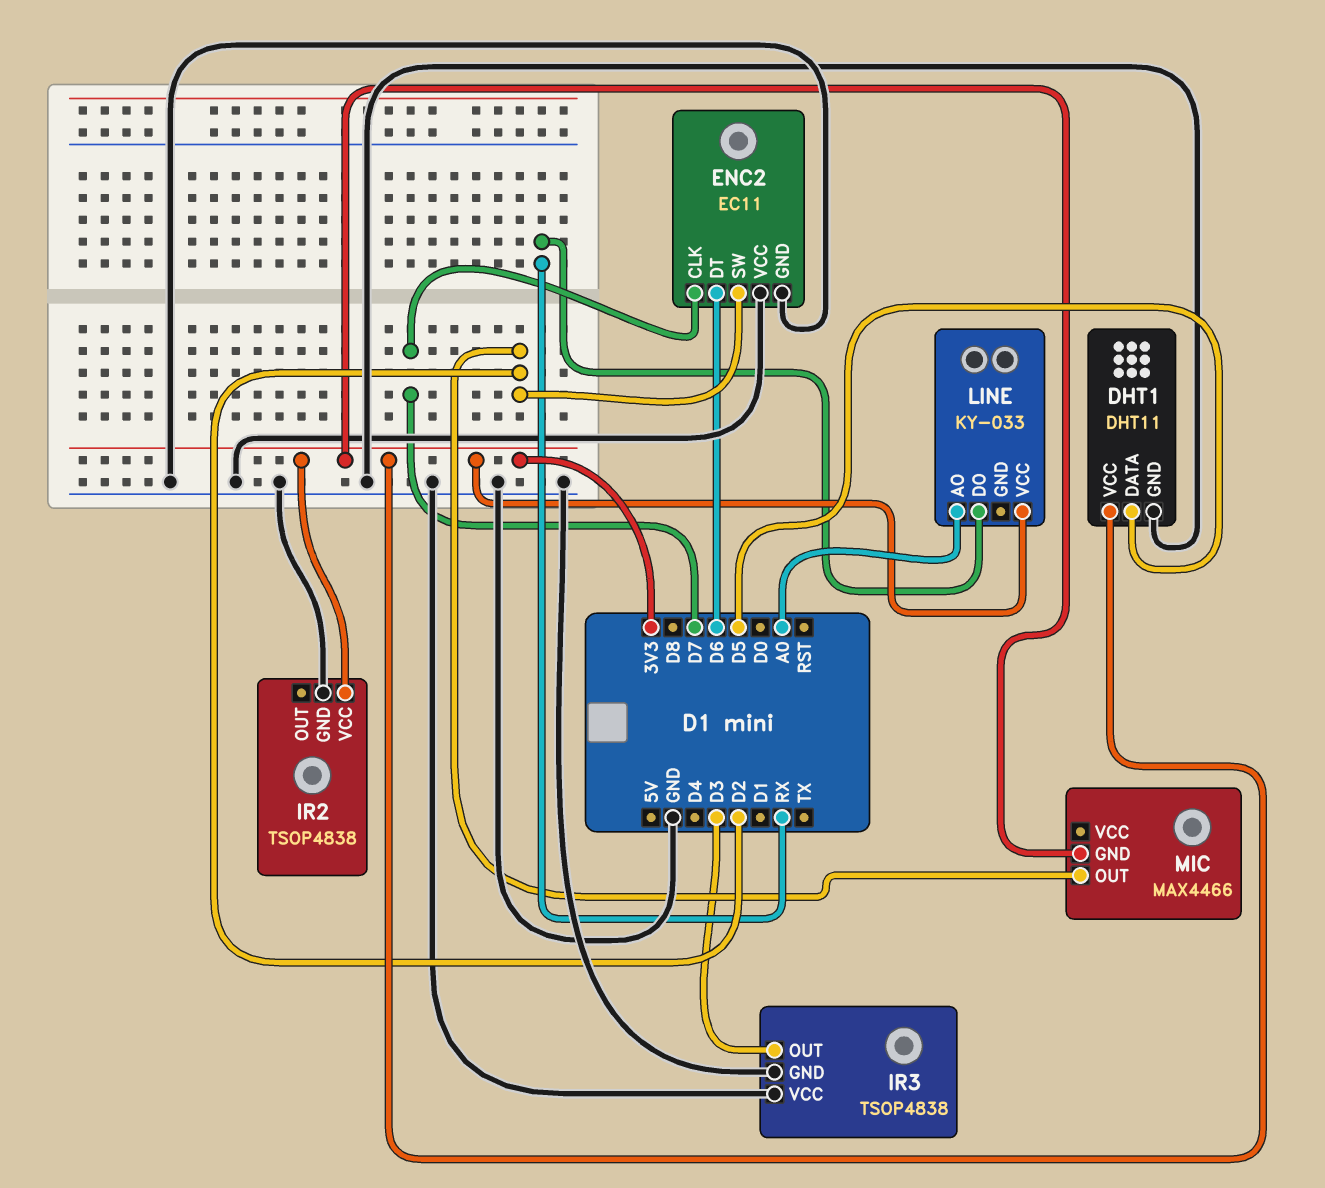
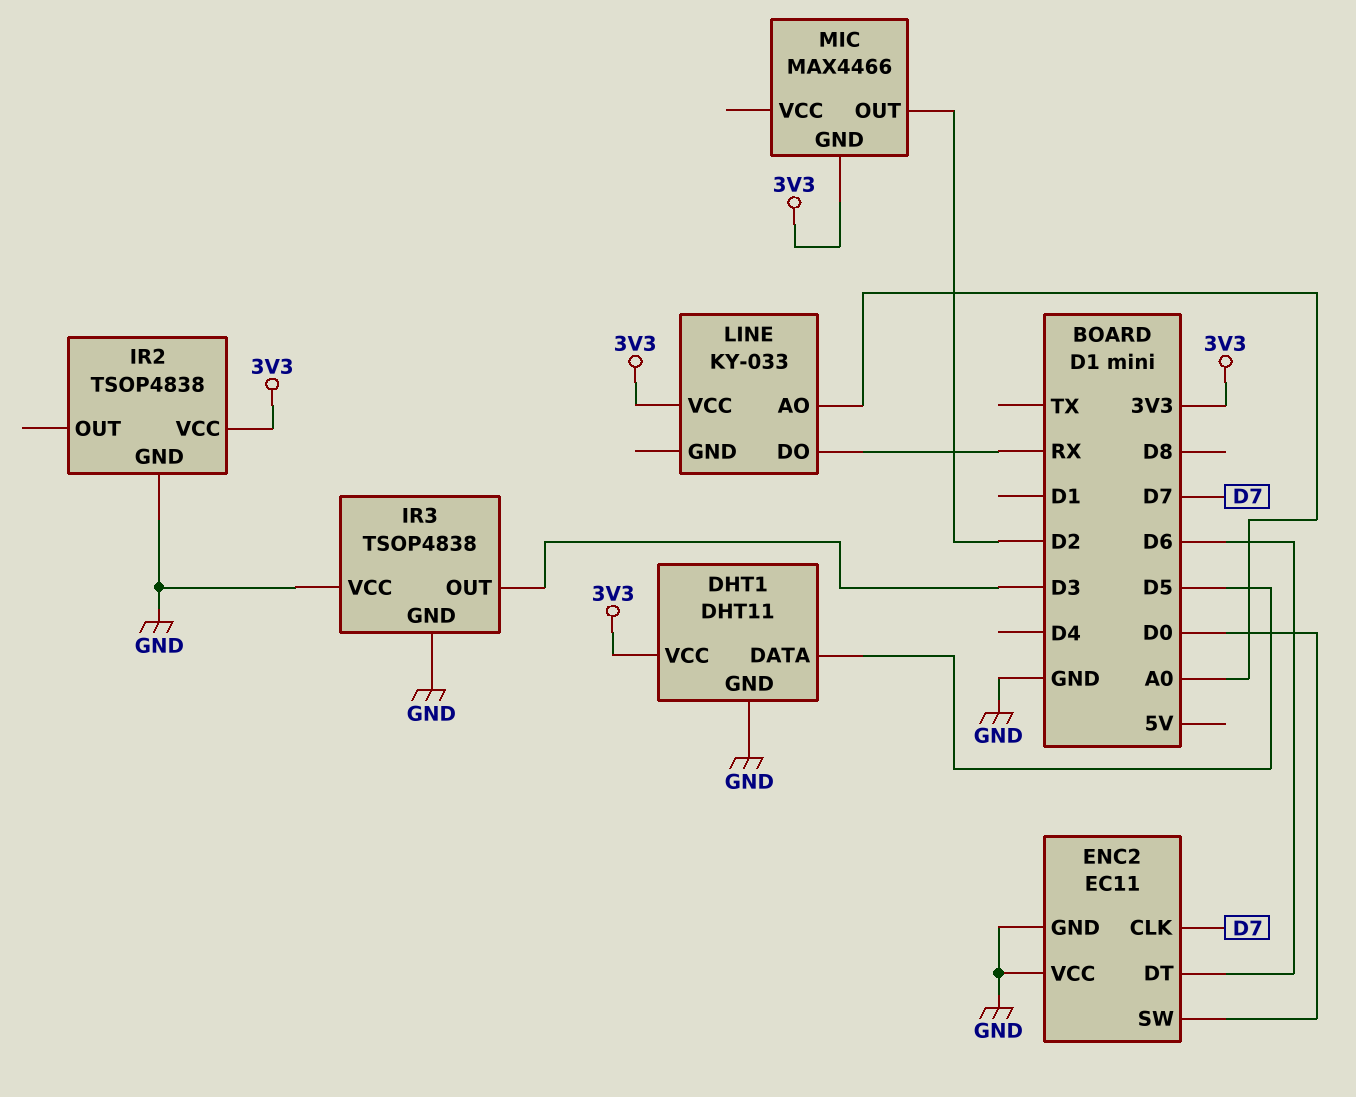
ENC2 pin SW: D2 -> D0

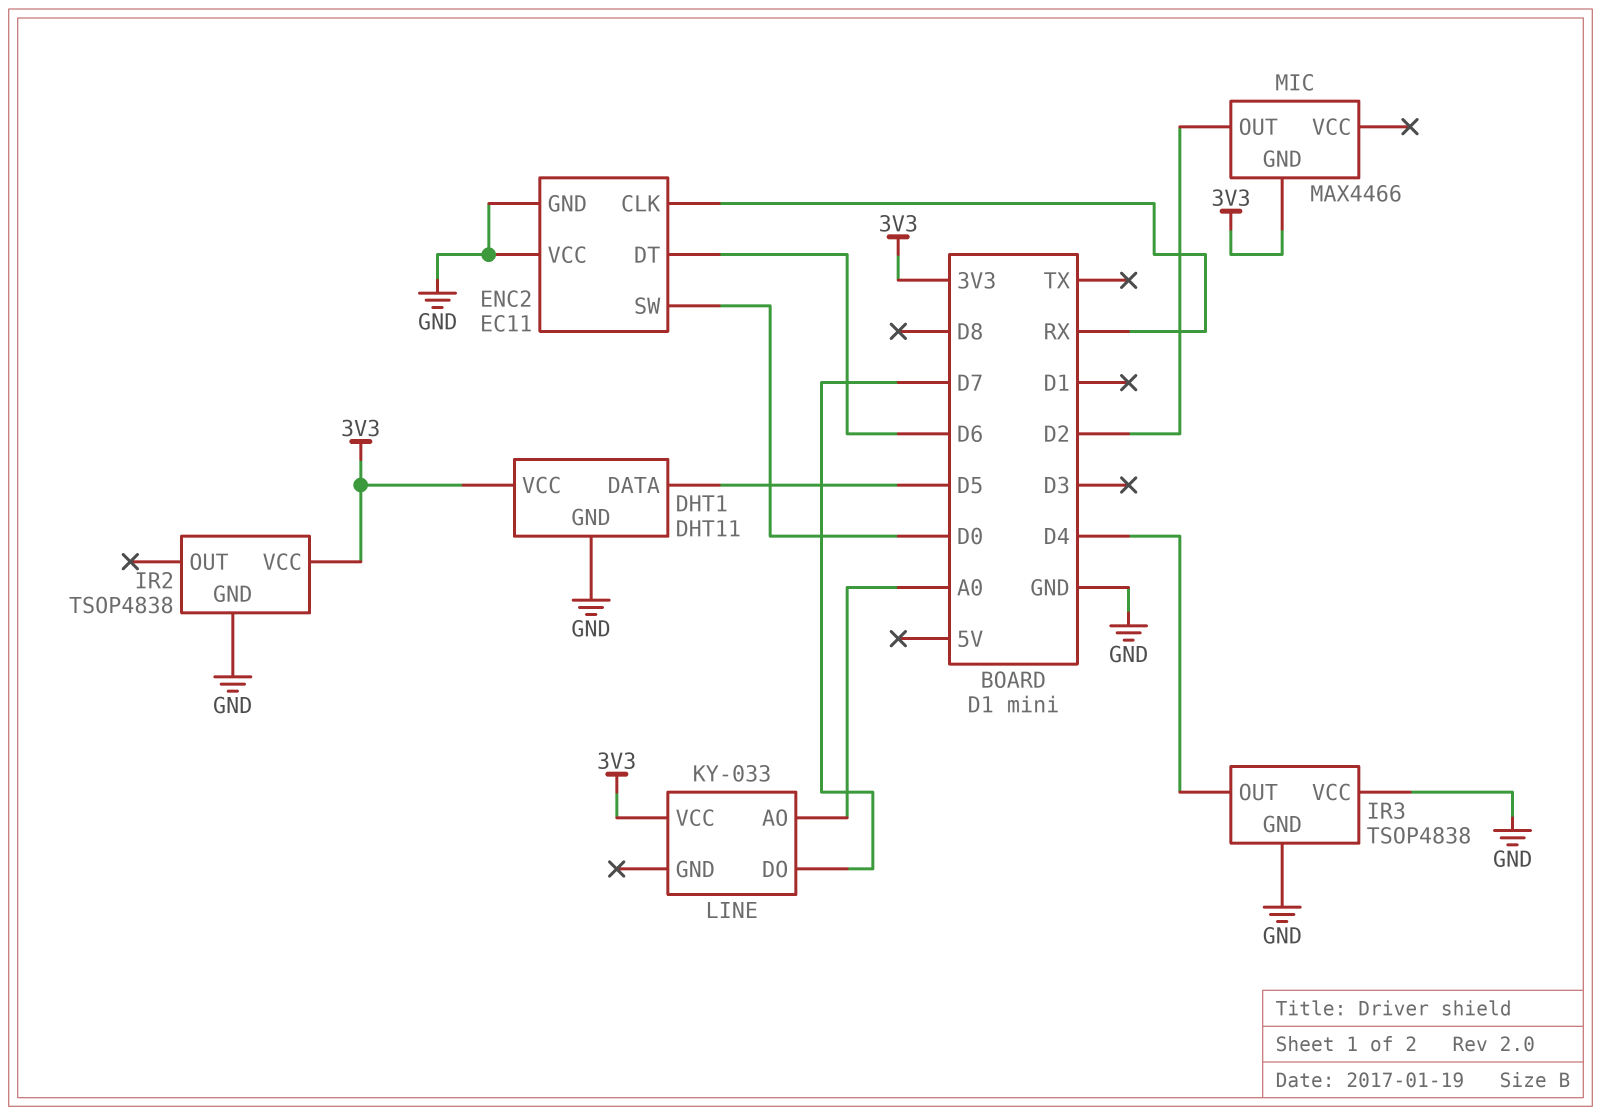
ENC2 pin CLK: D7 -> RX
IR3 pin OUT: D3 -> D4
LINE pin DO: RX -> D7

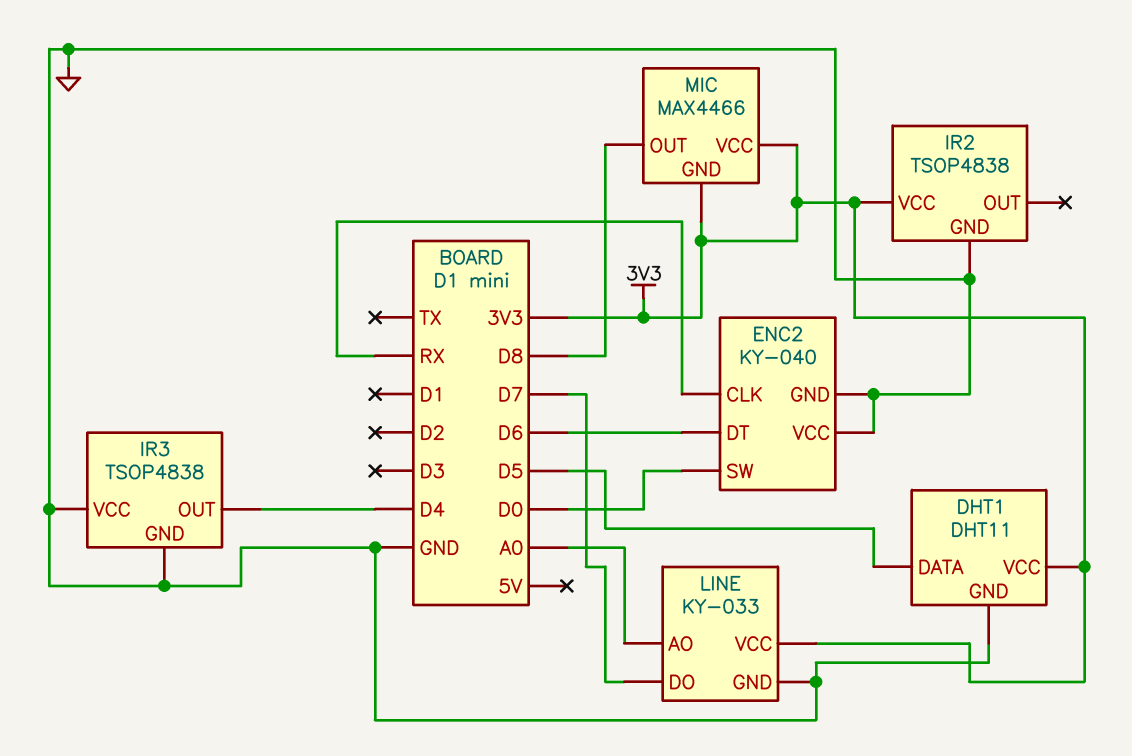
ENC2: EC11 -> KY-040
LINE pin GND: none -> GND
MIC pin OUT: D2 -> D8
MIC pin VCC: none -> 3V3

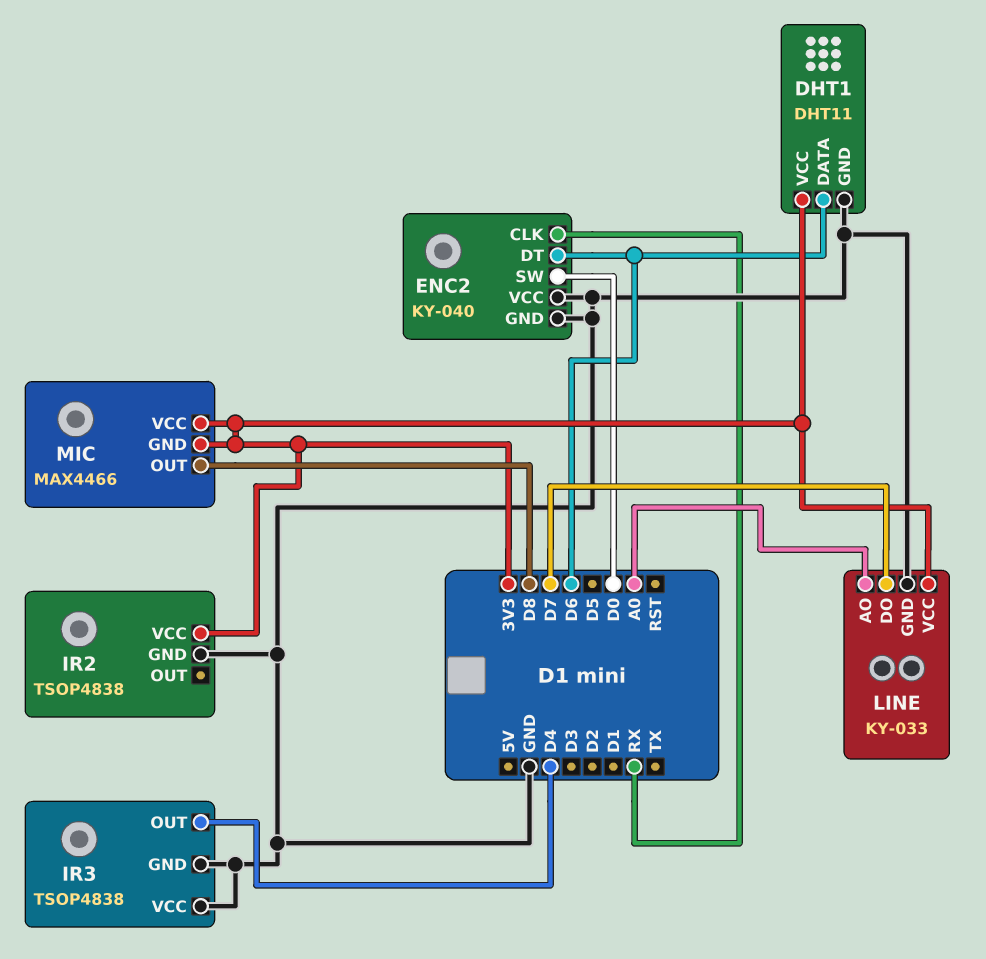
DHT1 pin DATA: D5 -> D6

